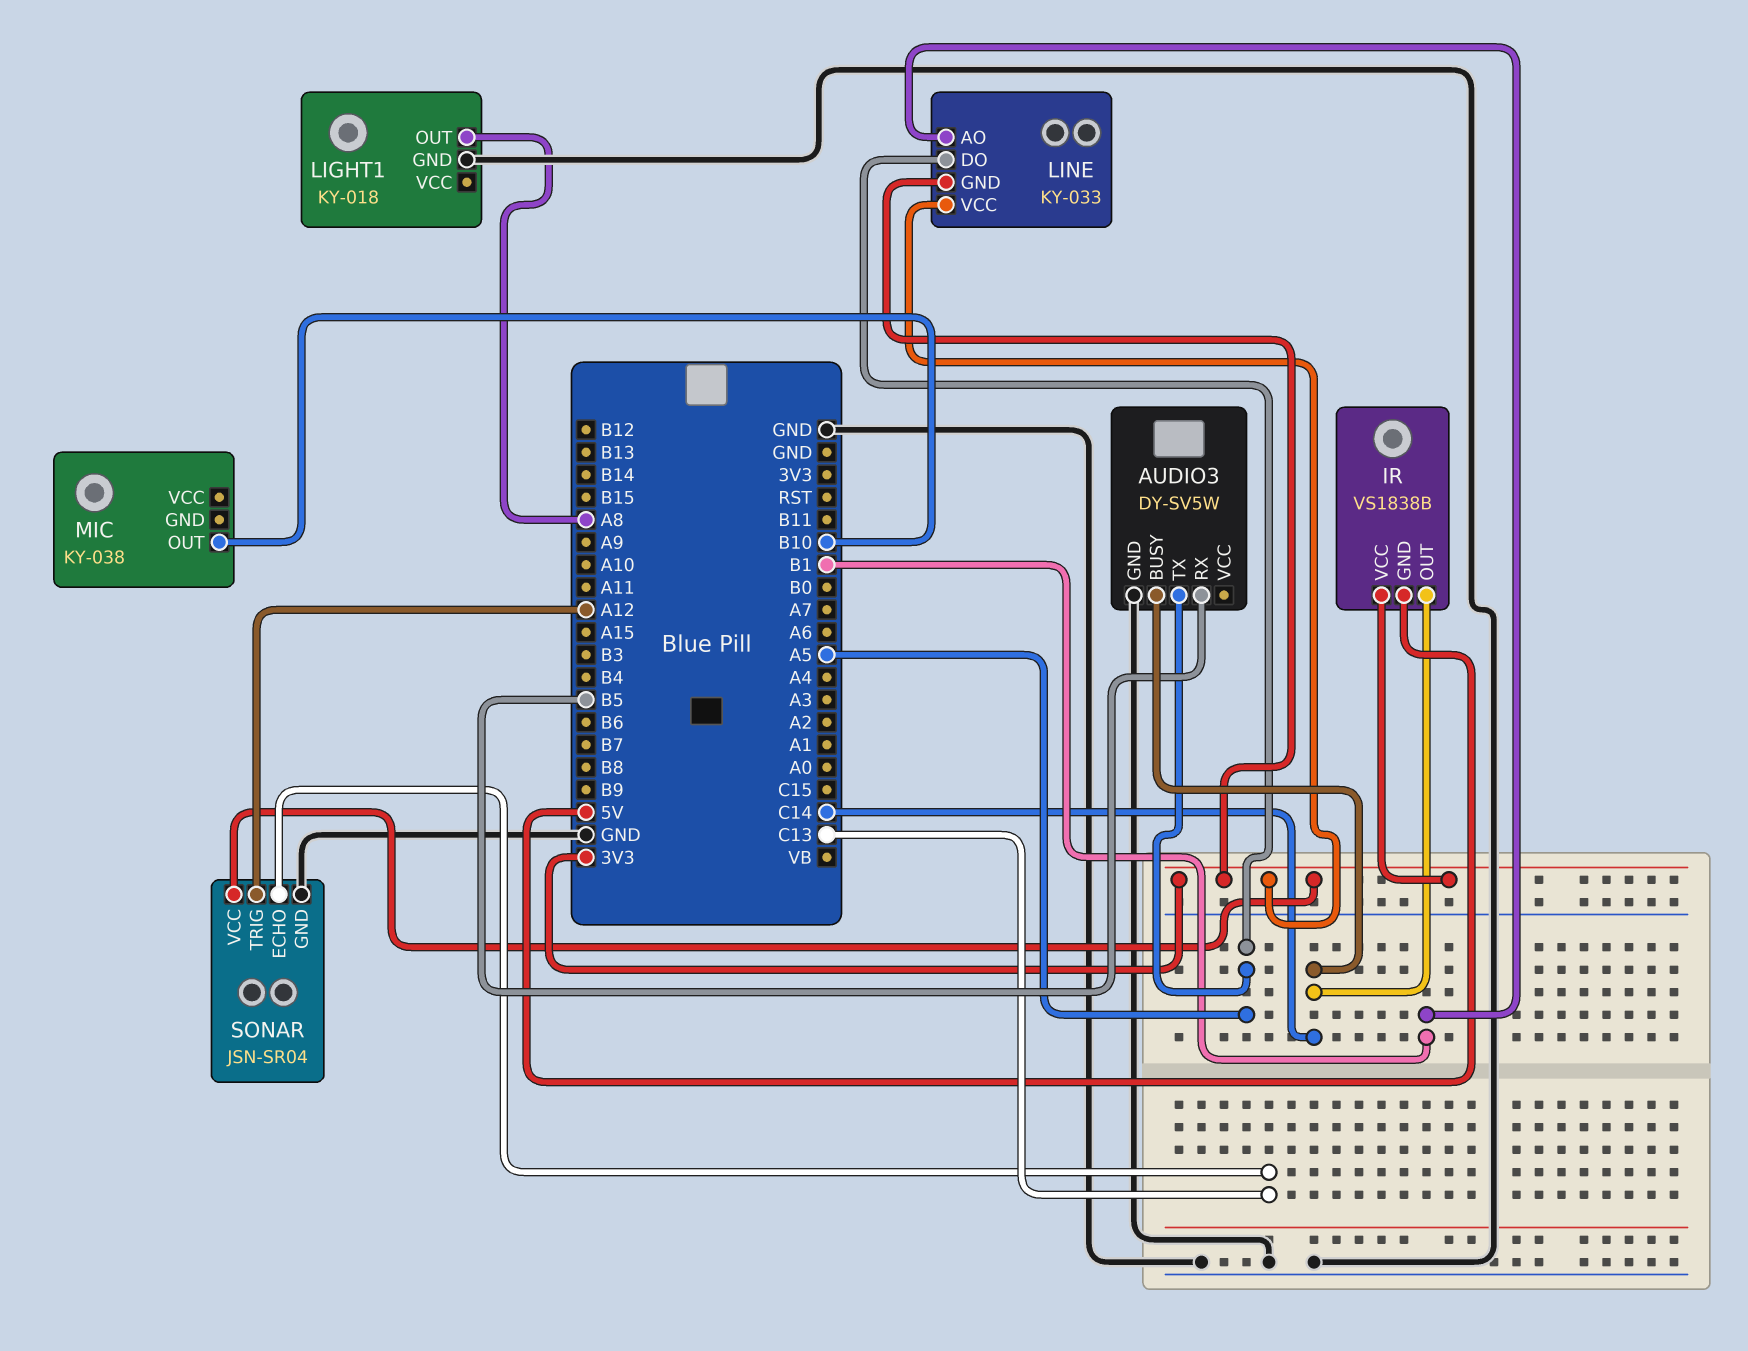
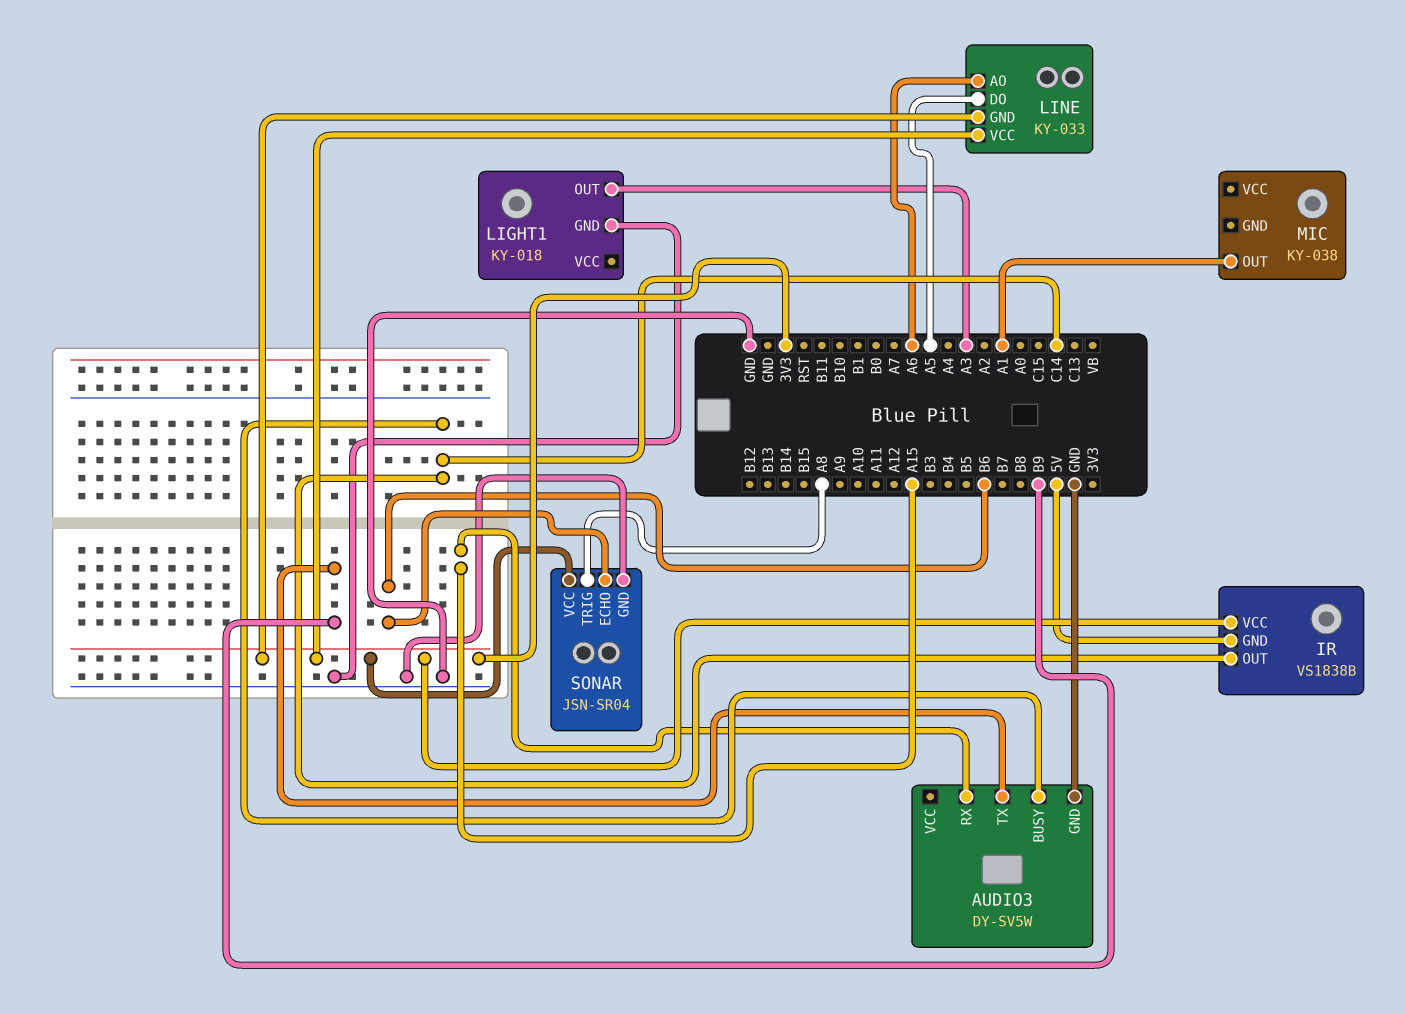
AUDIO3 pin RX: B5 -> A15
AUDIO3 pin TX: A5 -> B9
LIGHT1 pin OUT: A8 -> A3
LINE pin AO: B1 -> A6
MIC pin OUT: B10 -> A1
SONAR pin ECHO: C13 -> B6
SONAR pin TRIG: A12 -> A8

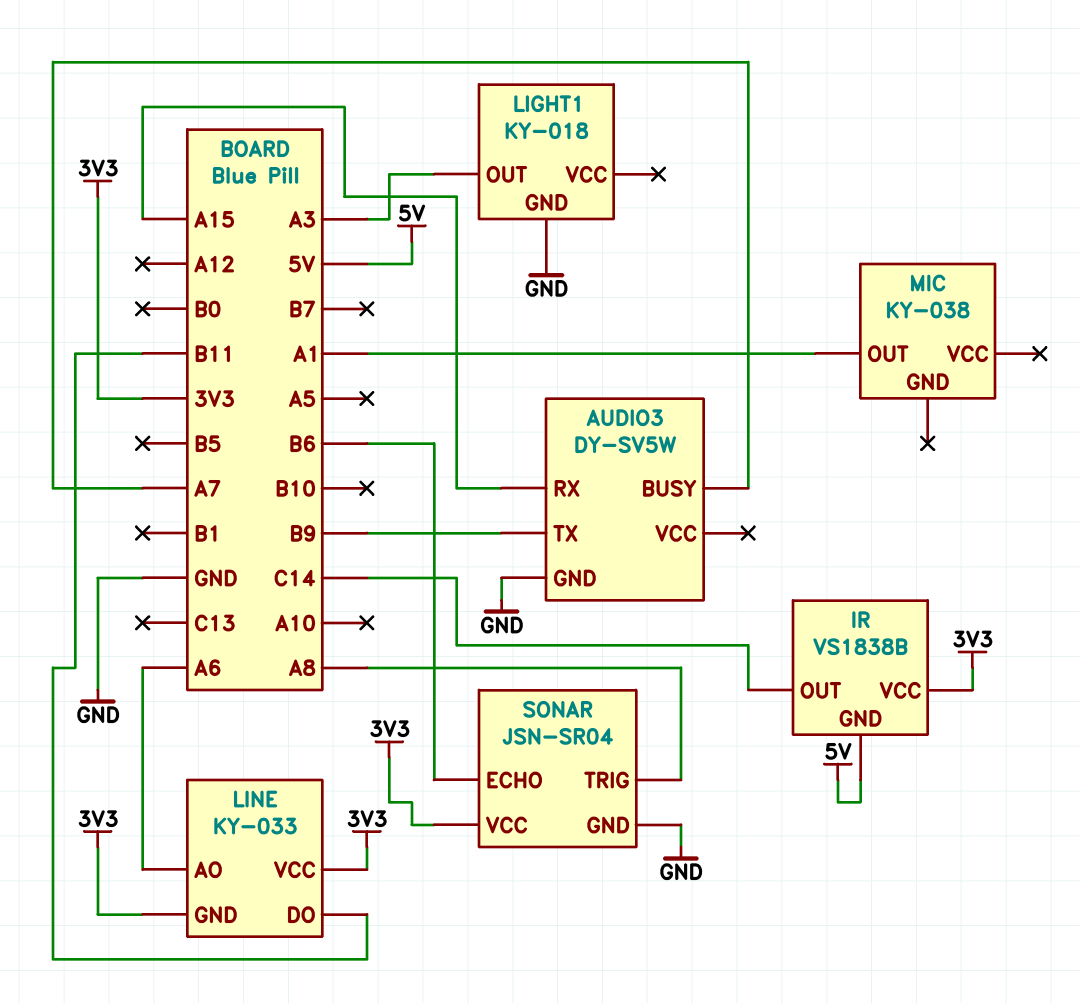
AUDIO3 pin BUSY: C14 -> A7
LINE pin DO: A5 -> B11

